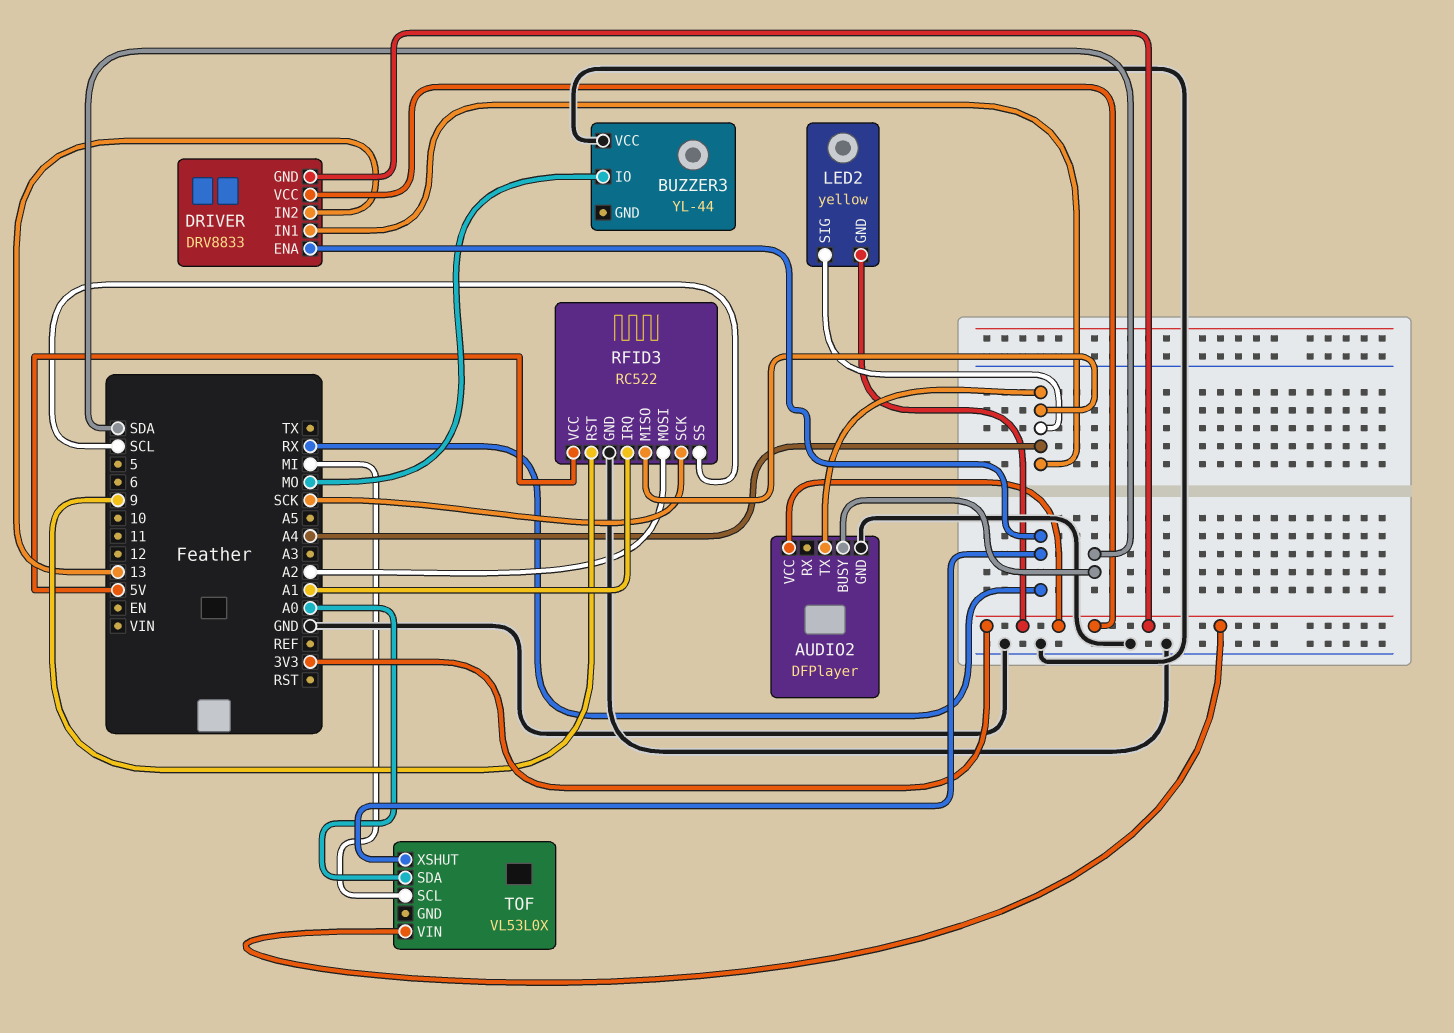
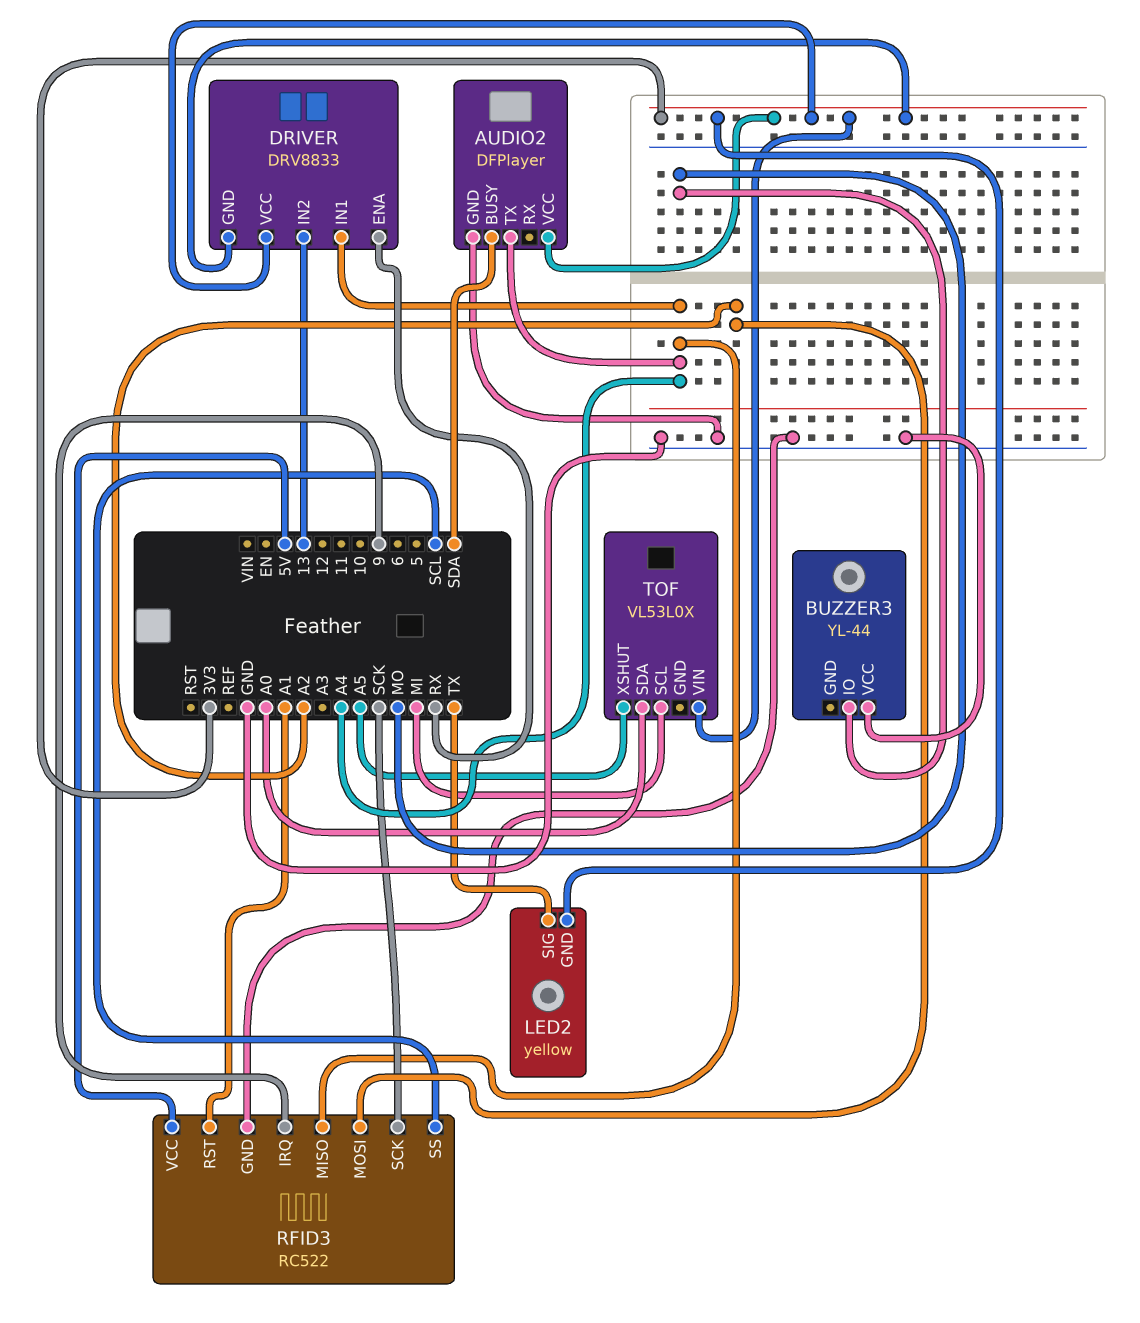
LED2 pin SIG: A4 -> TX
RFID3 pin IRQ: A1 -> 9
RFID3 pin RST: 9 -> A1
TOF pin XSHUT: RX -> A5

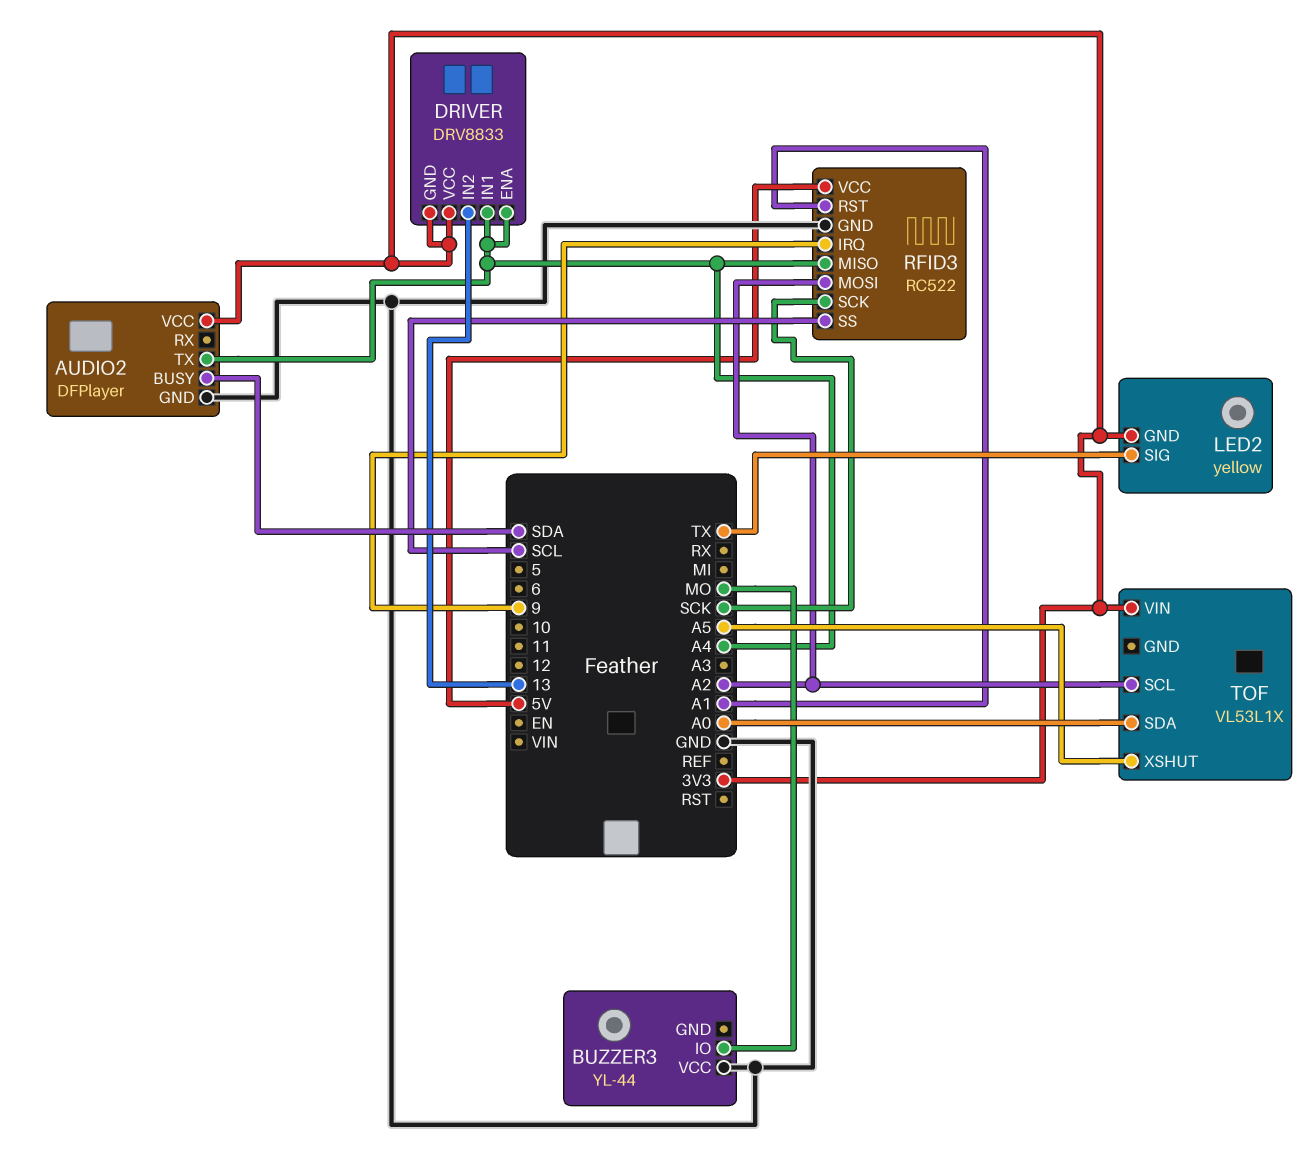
DRIVER pin ENA: RX -> A4
TOF: VL53L0X -> VL53L1X
TOF pin SCL: MI -> A2

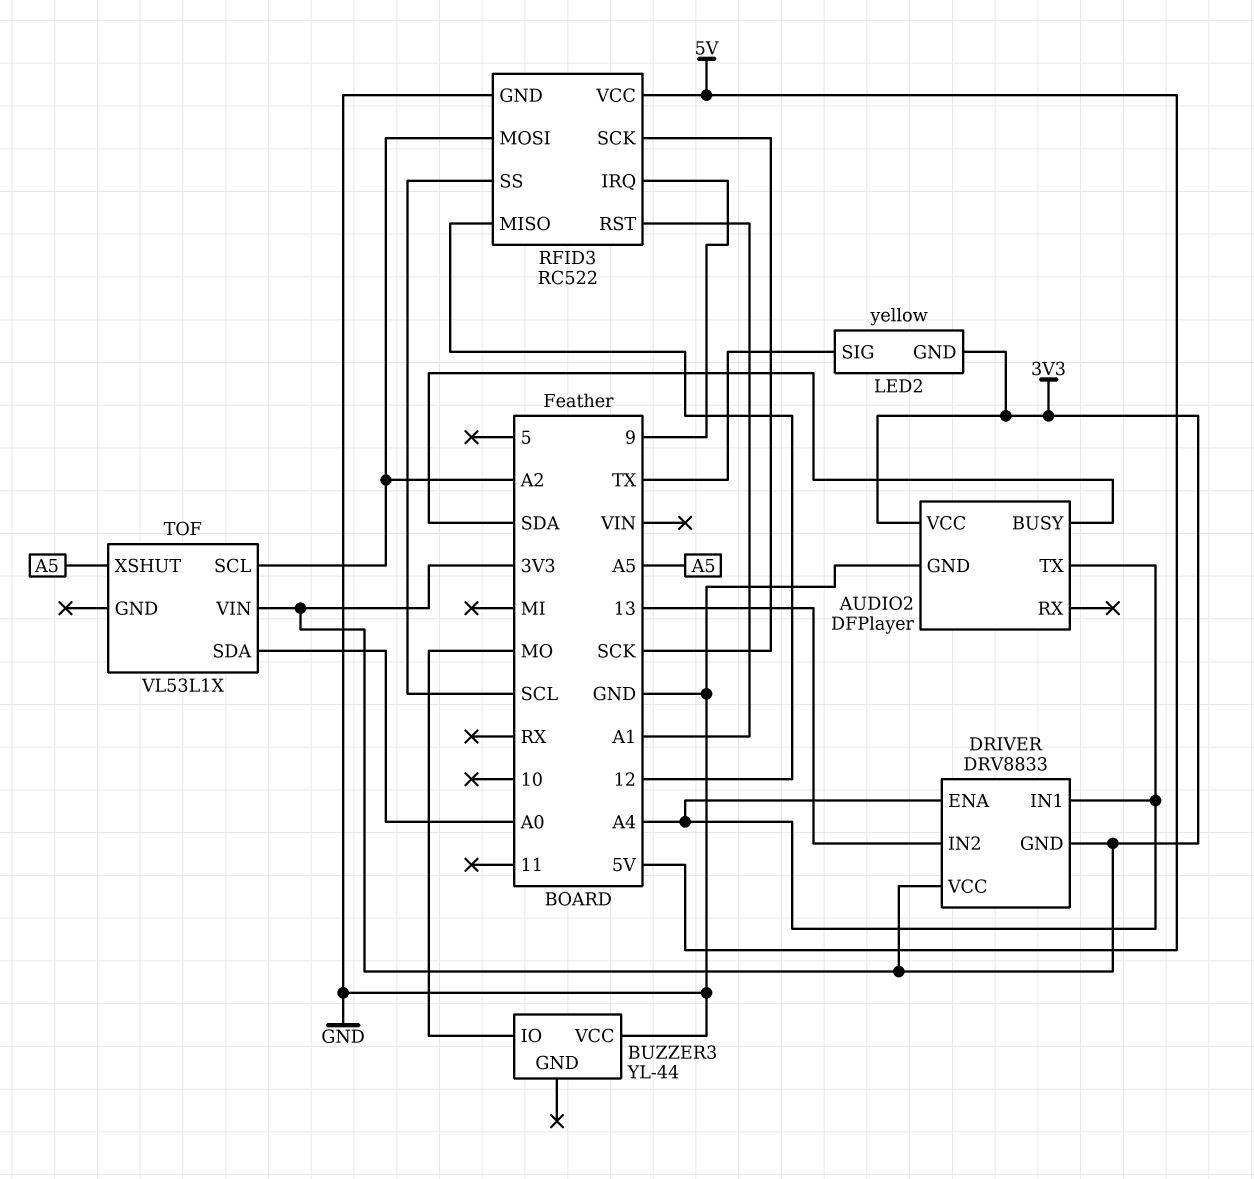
RFID3 pin MISO: A4 -> 12

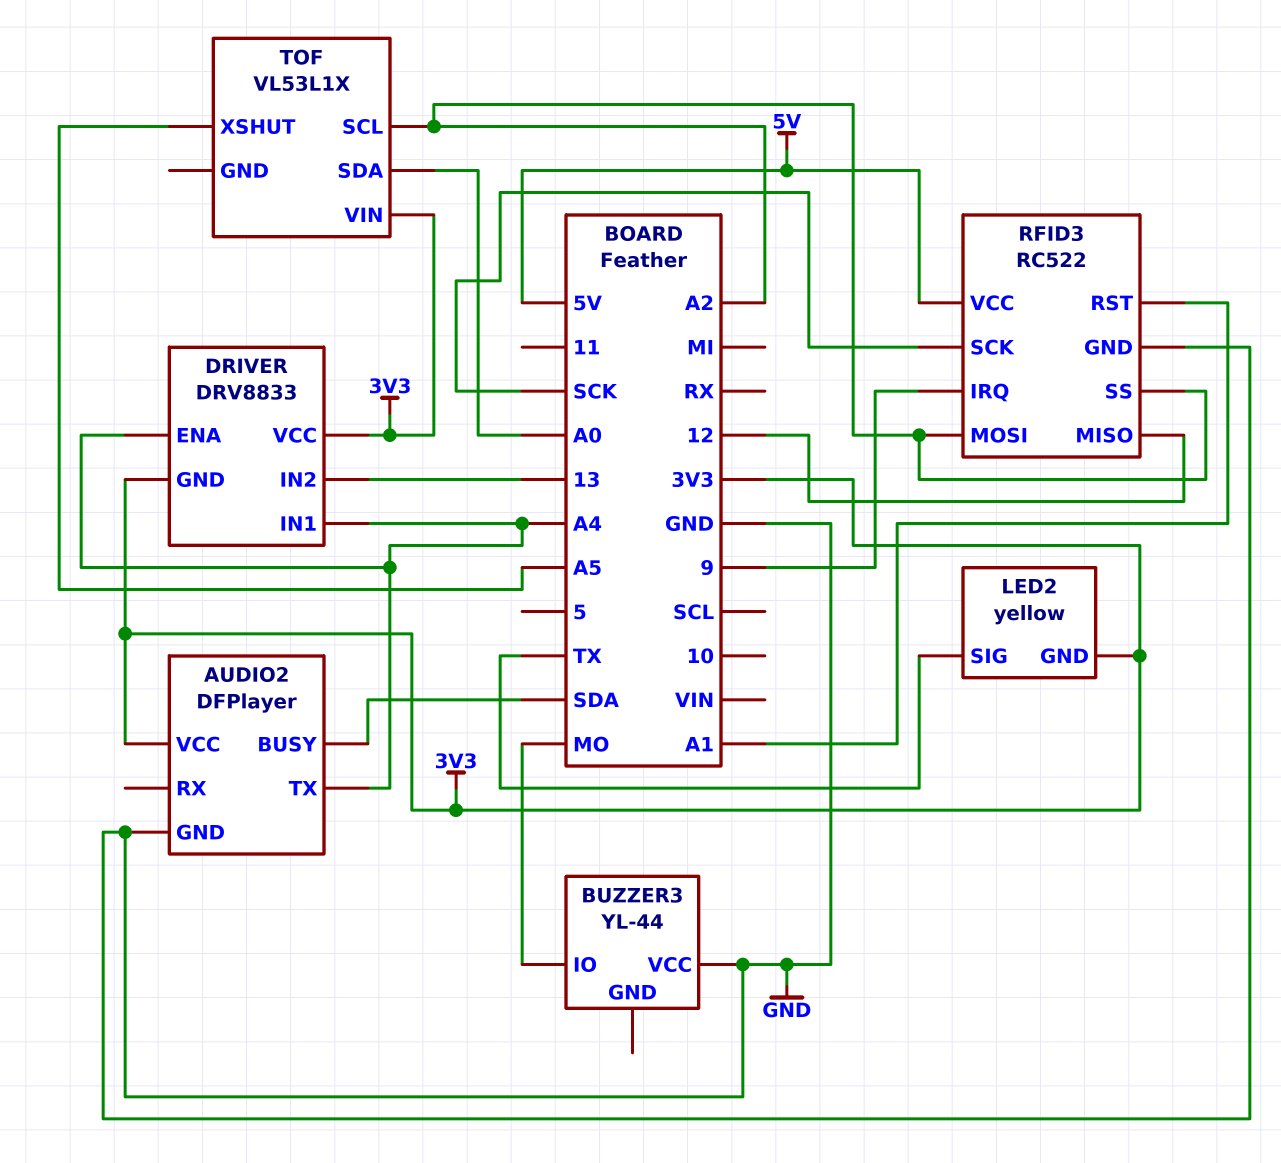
RFID3 pin SS: SCL -> A2

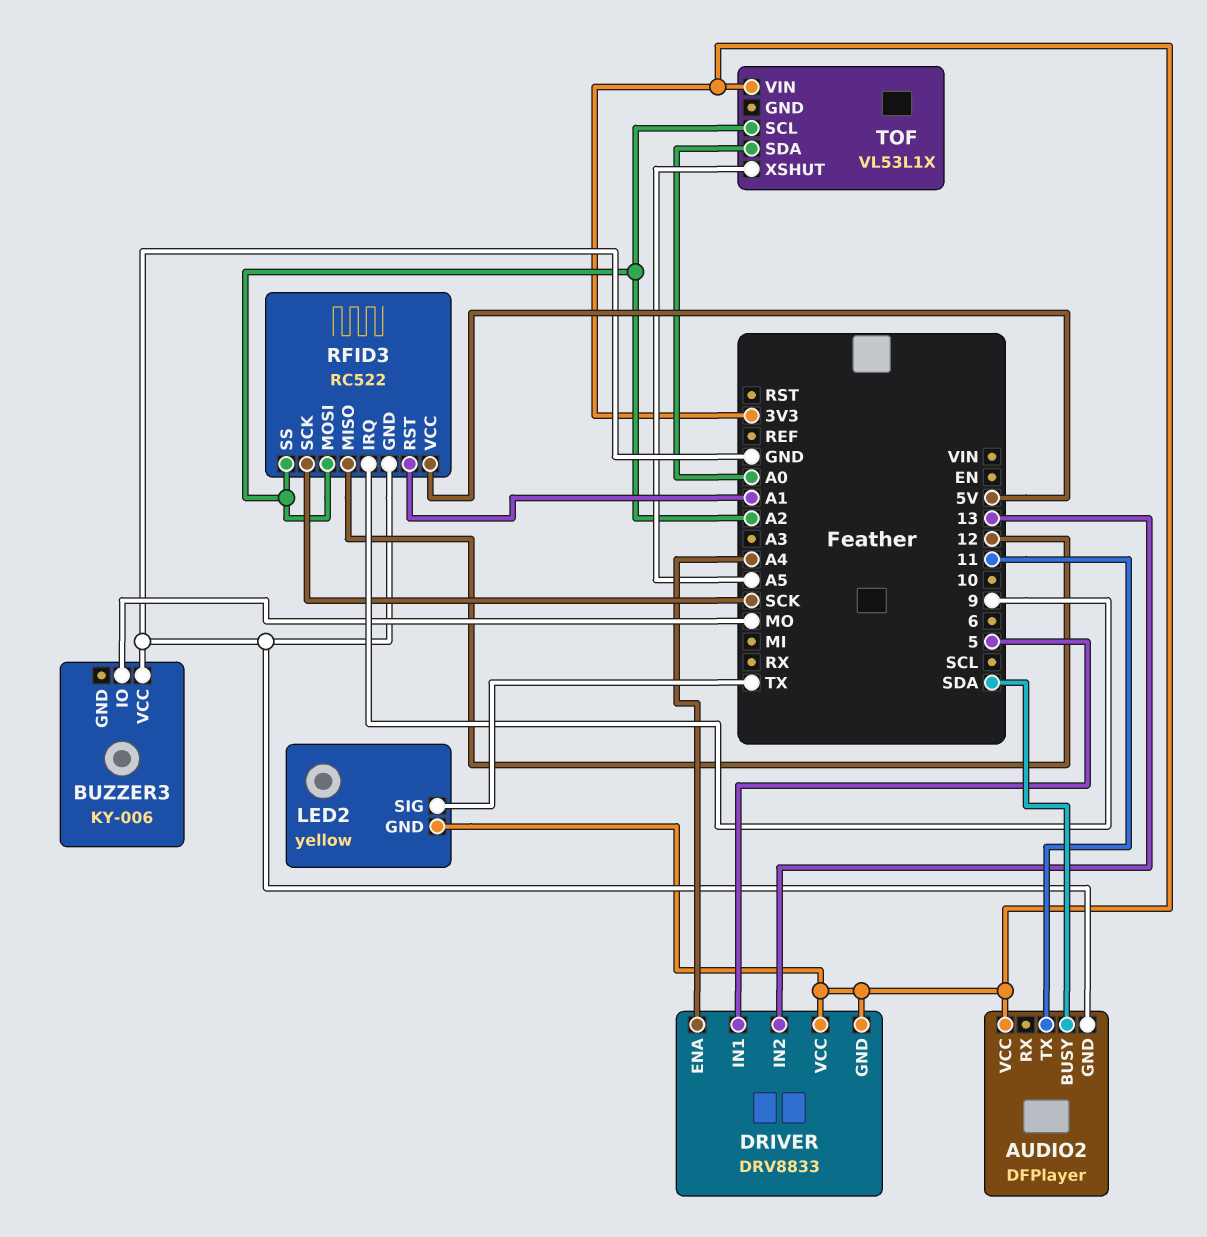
AUDIO2 pin TX: A4 -> 11
BUZZER3: YL-44 -> KY-006
DRIVER pin IN1: A4 -> 5

